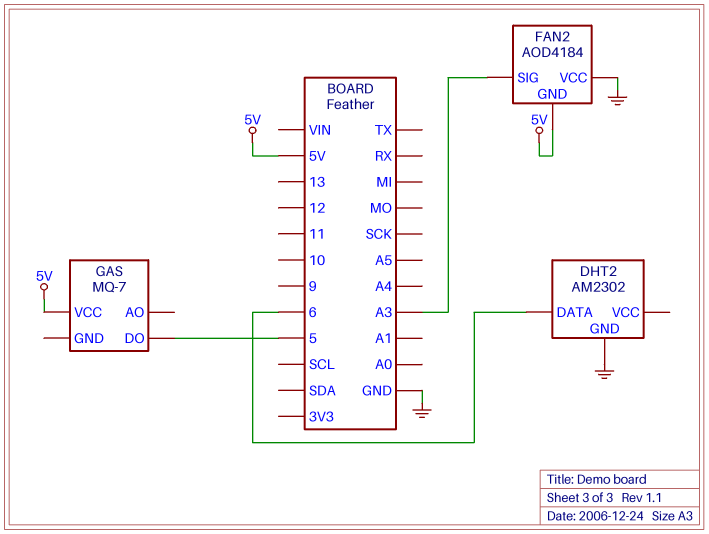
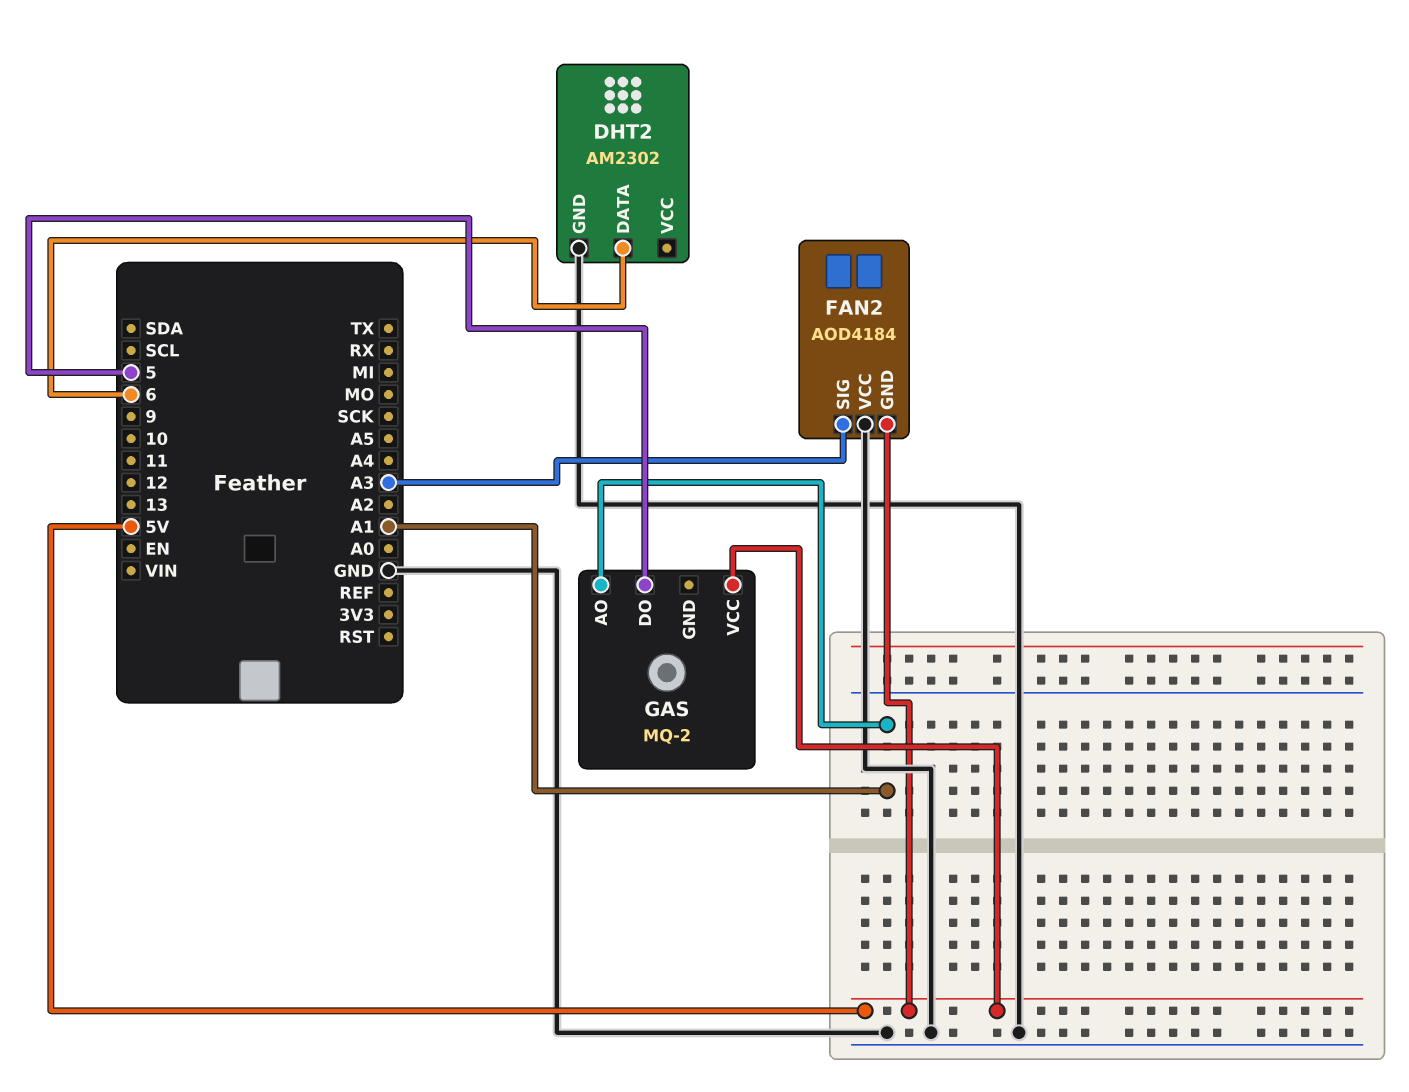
GAS: MQ-7 -> MQ-2
GAS pin AO: none -> A1

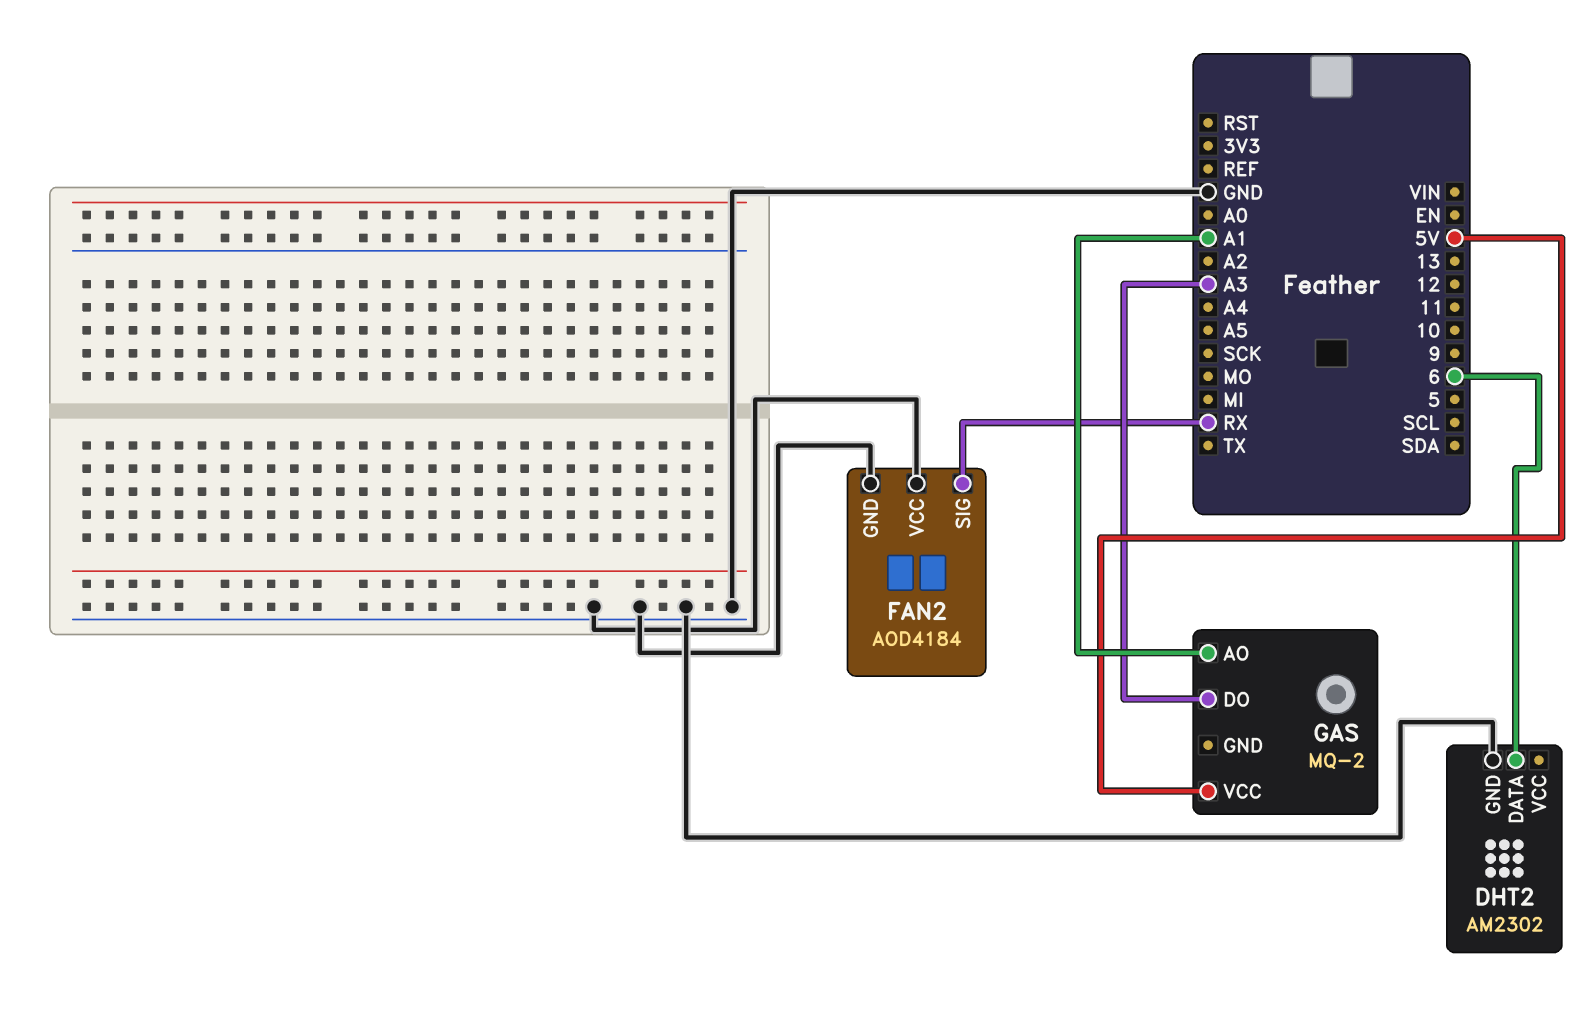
FAN2 pin GND: 5V -> GND
FAN2 pin SIG: A3 -> RX
GAS pin DO: 5 -> A3

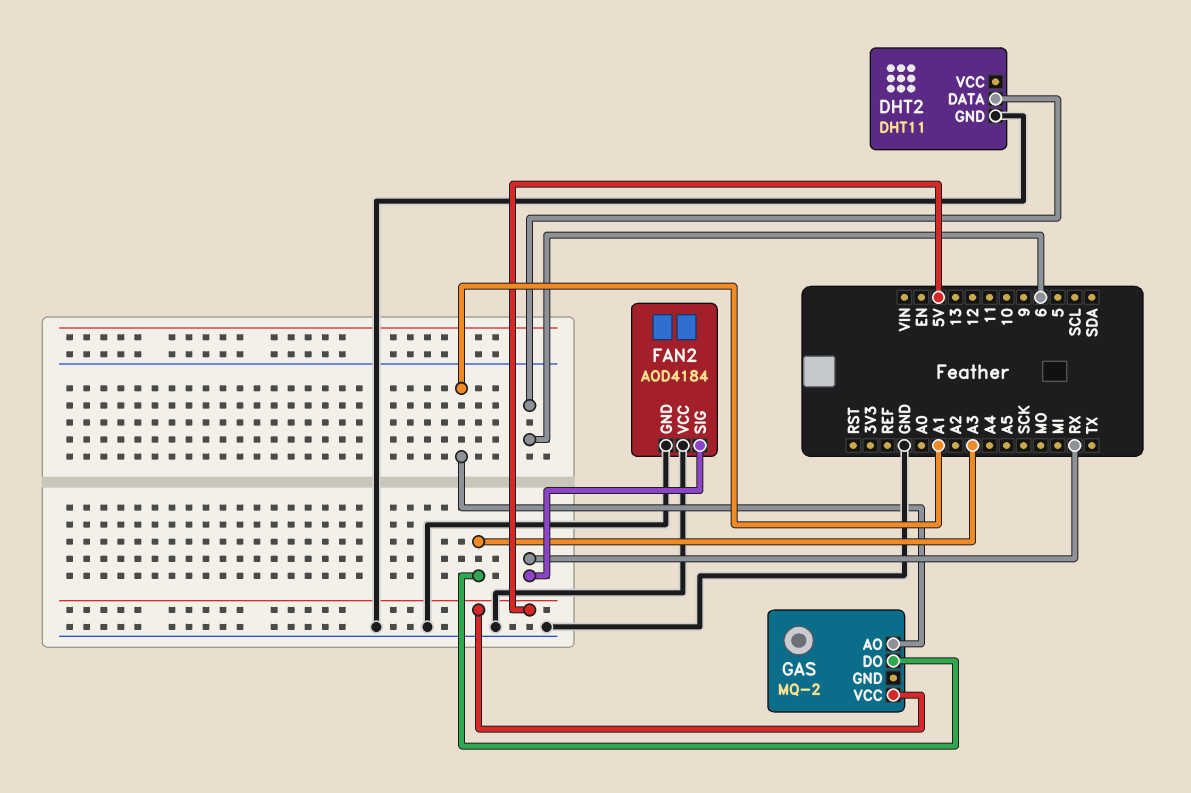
DHT2: AM2302 -> DHT11

